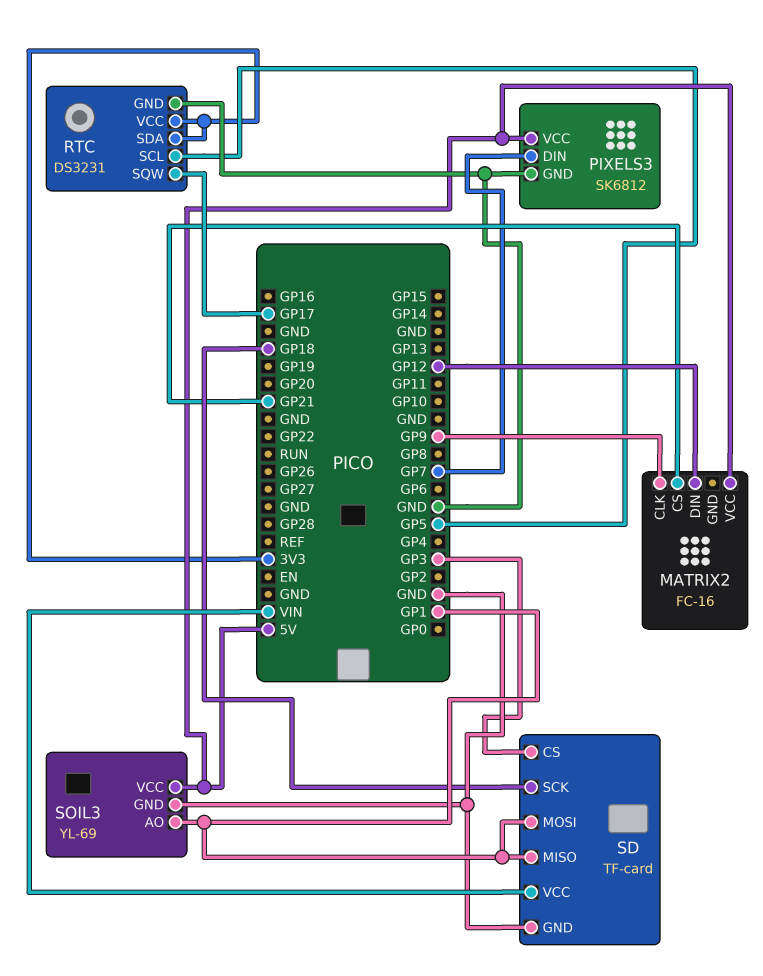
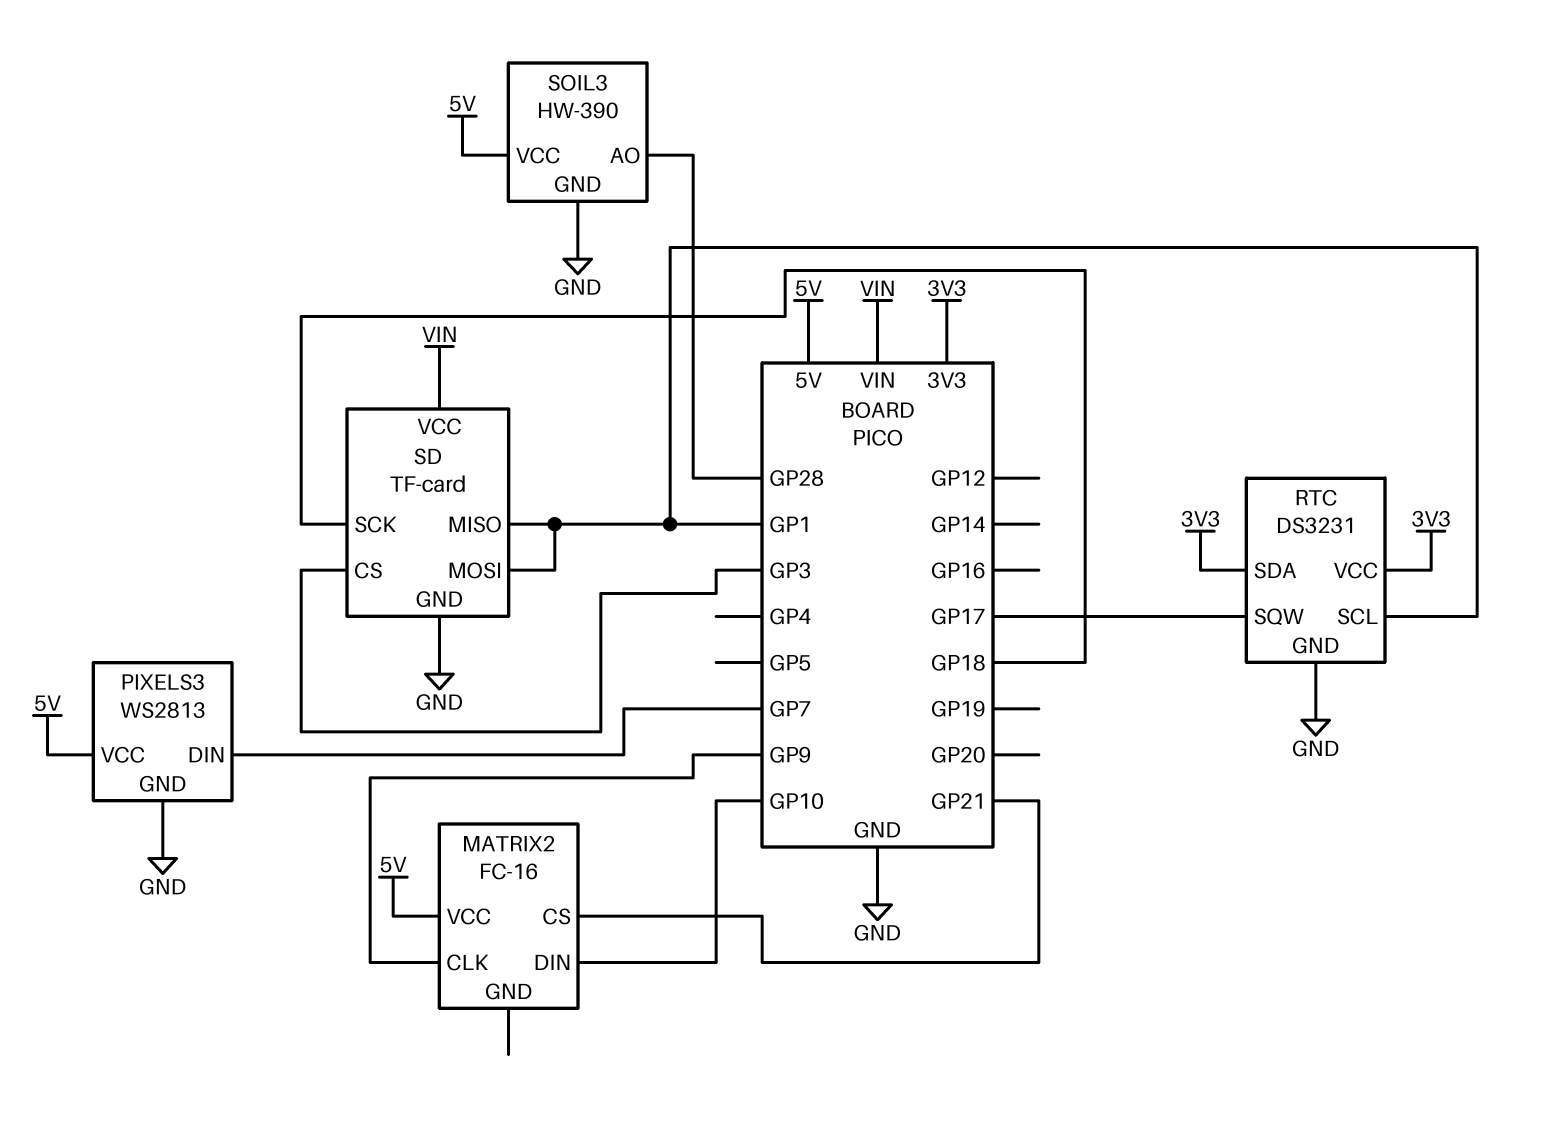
MATRIX2 pin DIN: GP12 -> GP10
PIXELS3: SK6812 -> WS2813
RTC pin SCL: GP5 -> GP1
SOIL3: YL-69 -> HW-390
SOIL3 pin AO: GP1 -> GP28

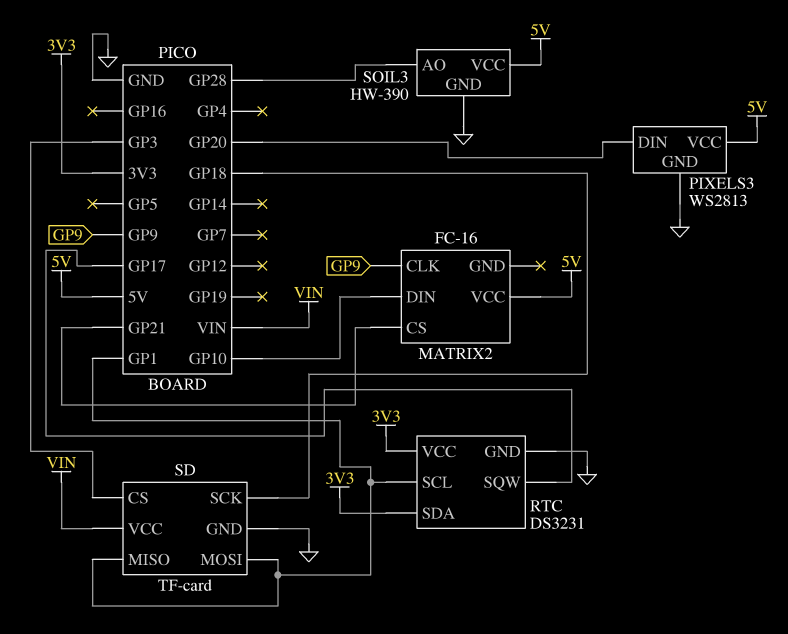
PIXELS3 pin DIN: GP7 -> GP20

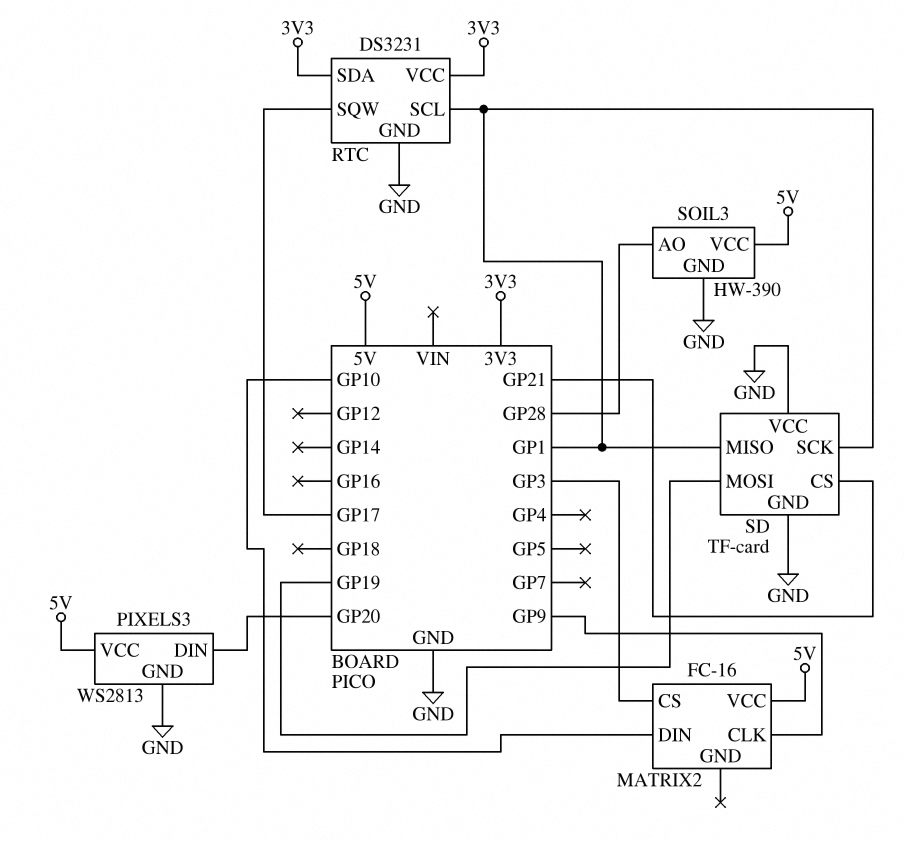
MATRIX2 pin CS: GP21 -> GP3
SD pin CS: GP3 -> GP21
SD pin MOSI: GP1 -> GP19
SD pin SCK: GP18 -> GP1
SD pin VCC: VIN -> GND

